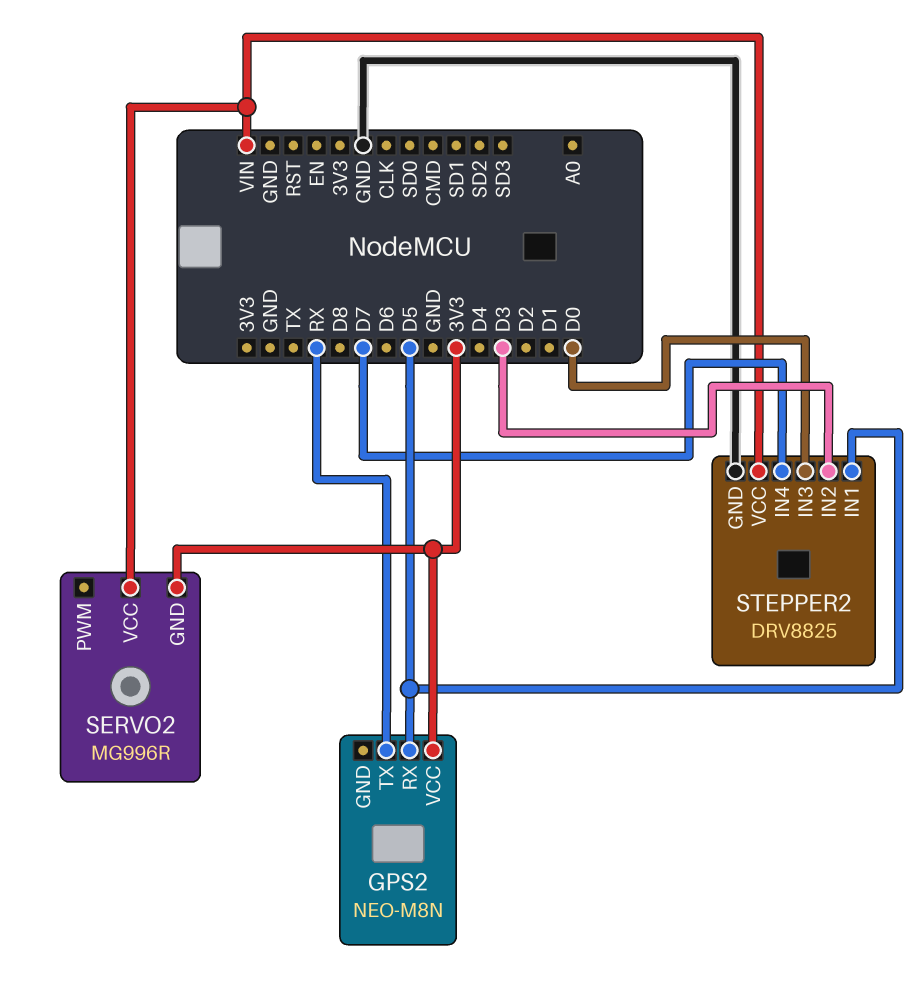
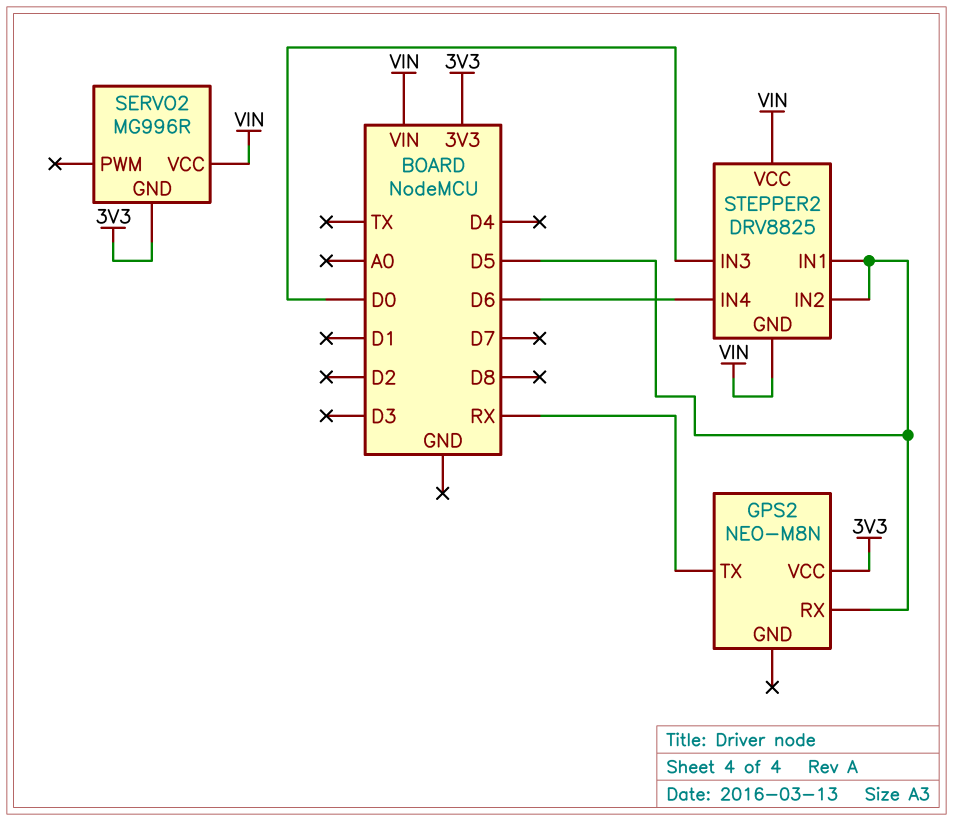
STEPPER2 pin GND: GND -> VIN
STEPPER2 pin IN2: D3 -> D5
STEPPER2 pin IN4: D7 -> D6

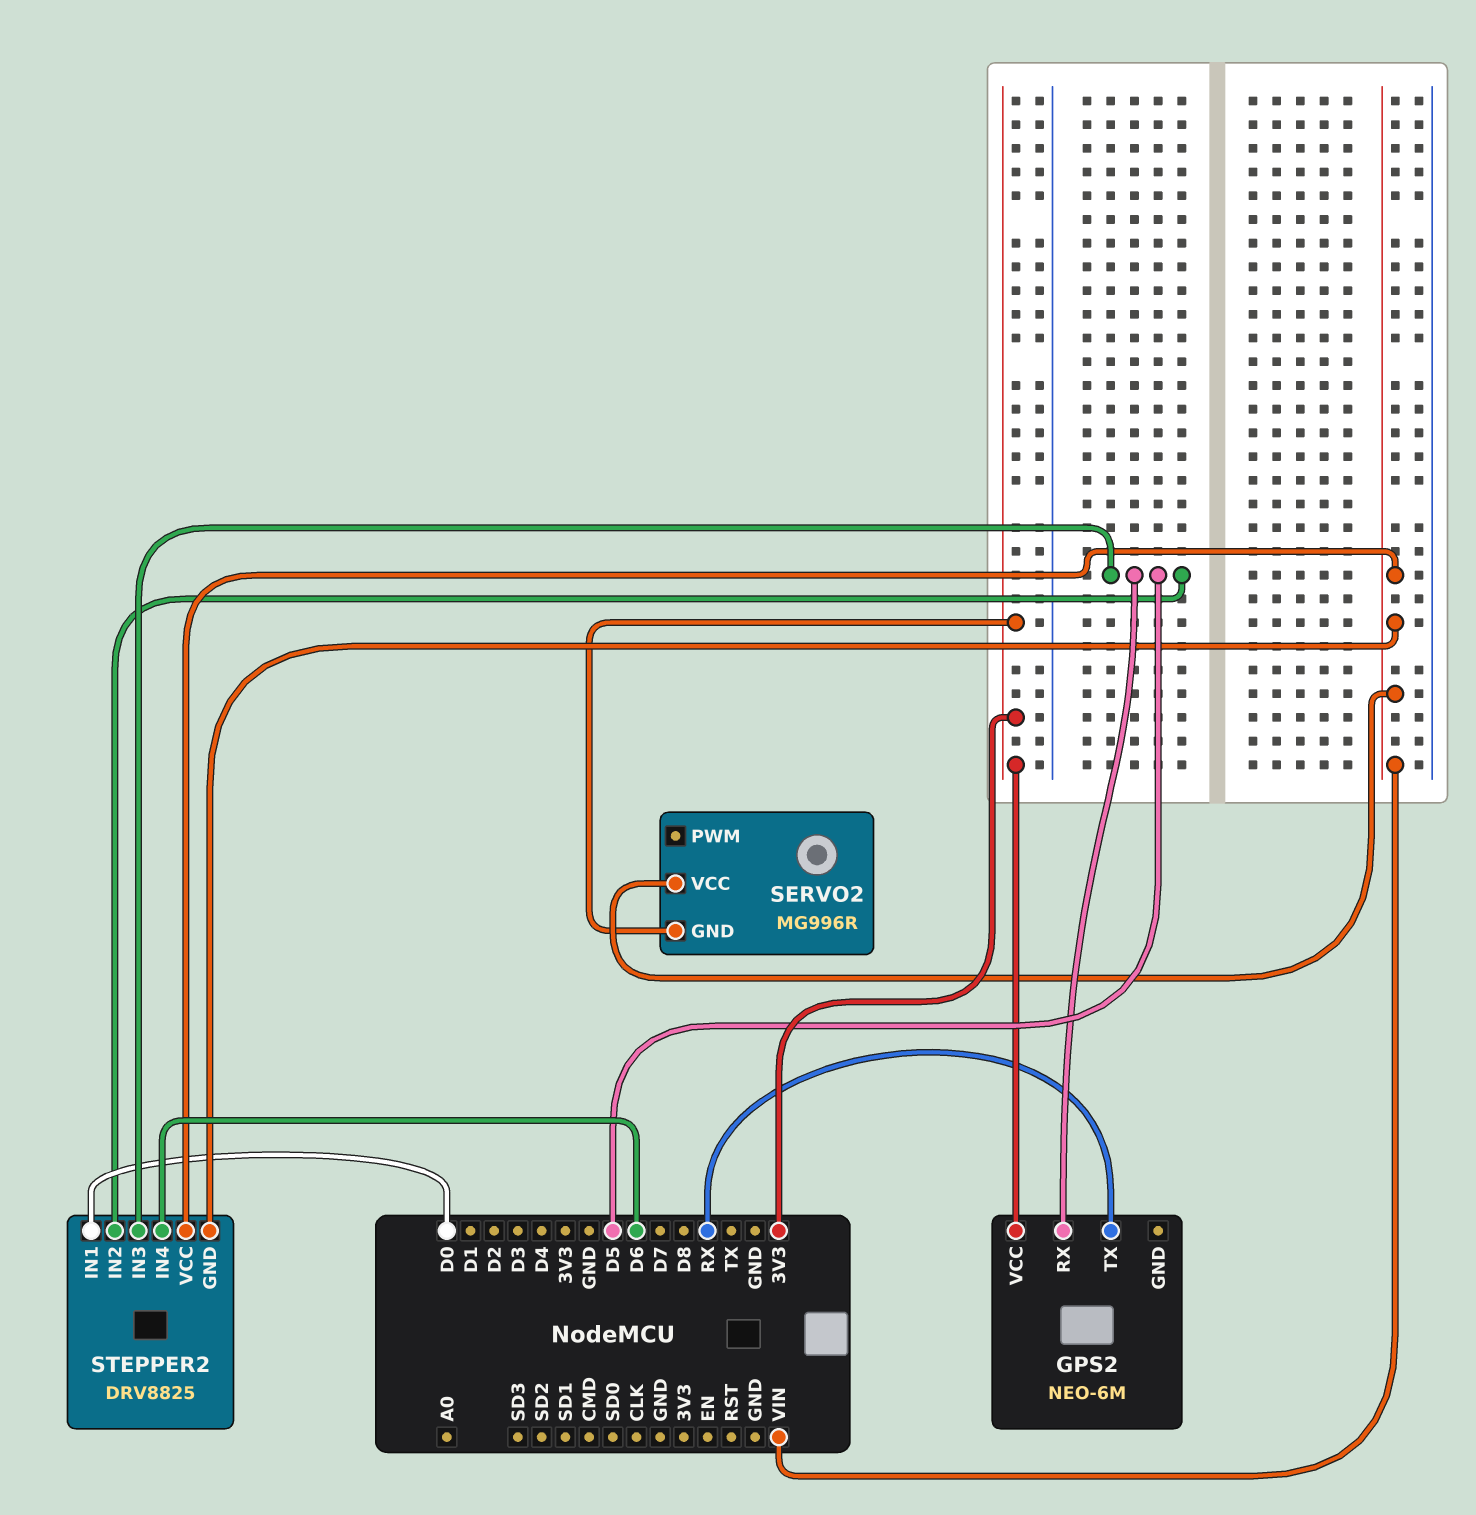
GPS2: NEO-M8N -> NEO-6M
STEPPER2 pin IN1: D5 -> D0
STEPPER2 pin IN3: D0 -> D5

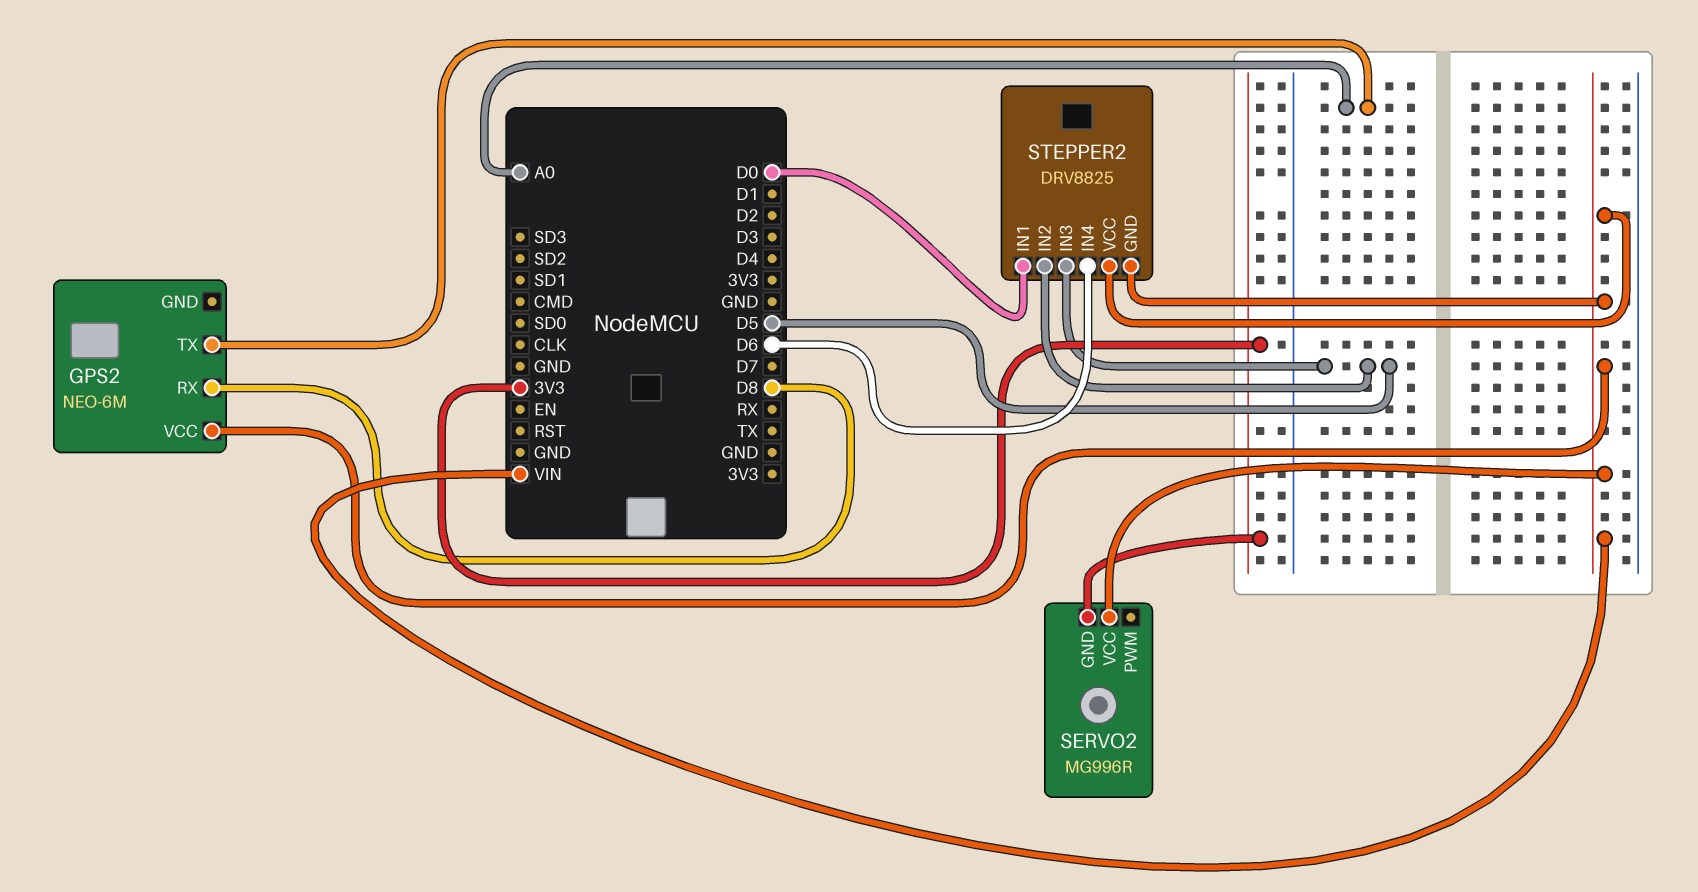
GPS2 pin RX: D5 -> D8
GPS2 pin TX: RX -> A0
GPS2 pin VCC: 3V3 -> VIN

